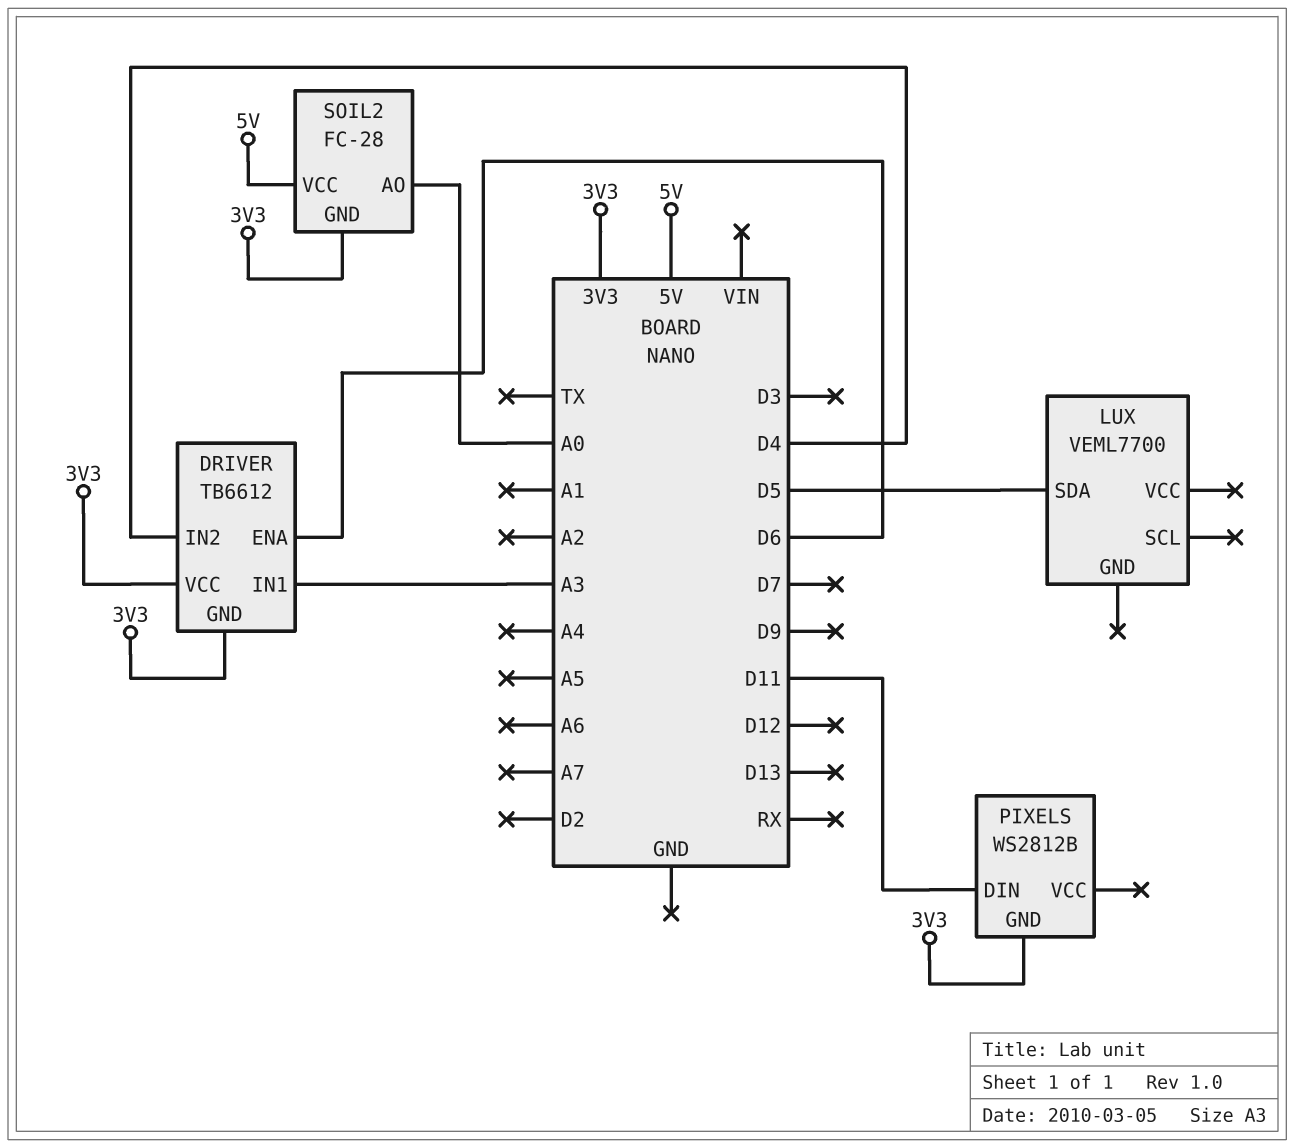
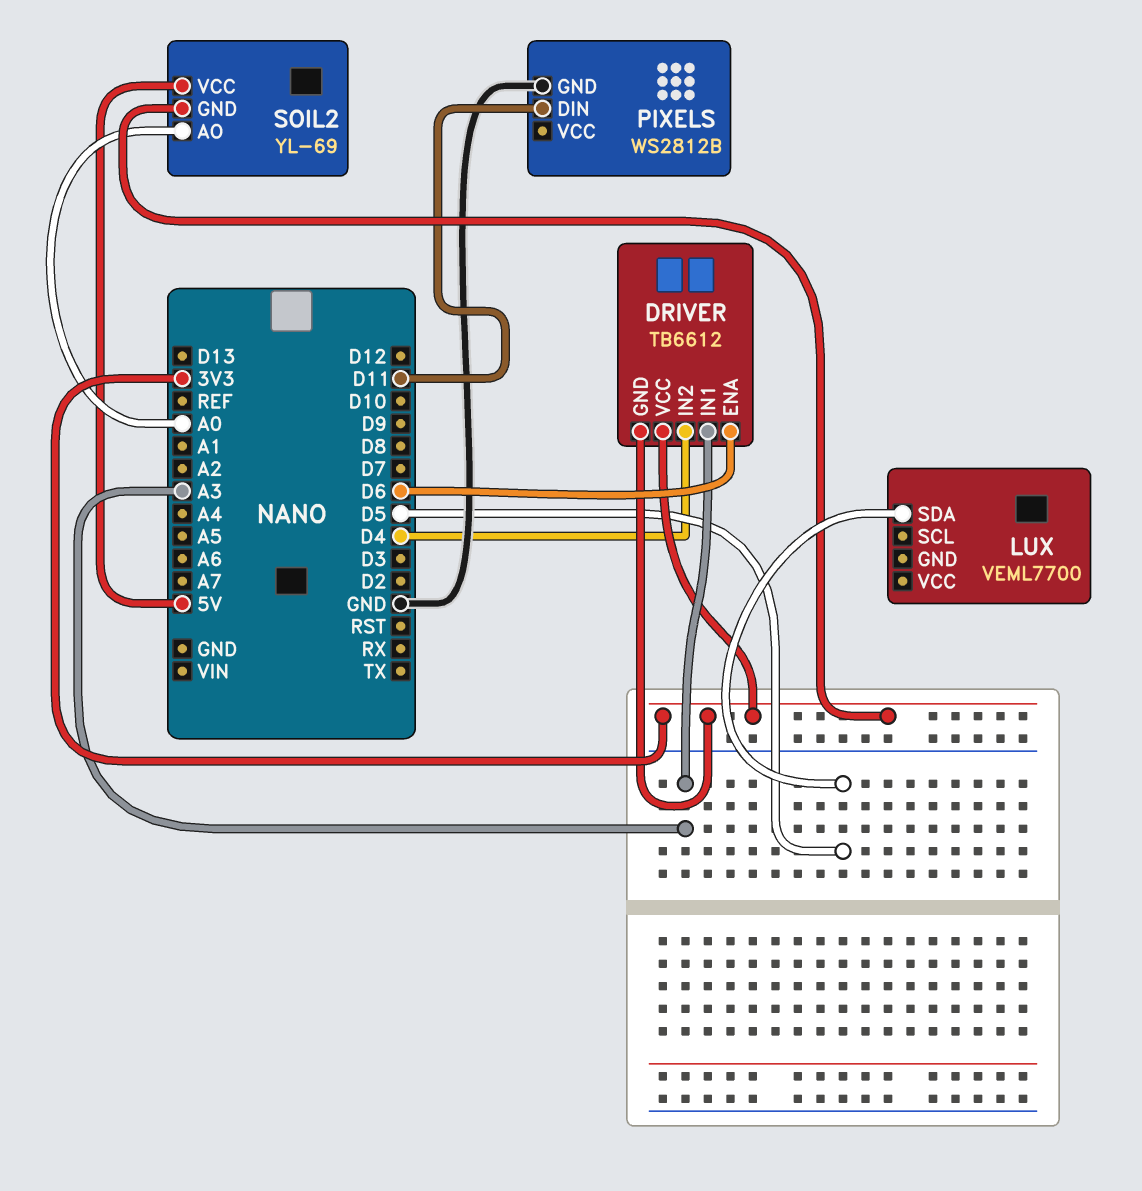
PIXELS pin GND: 3V3 -> GND
SOIL2: FC-28 -> YL-69

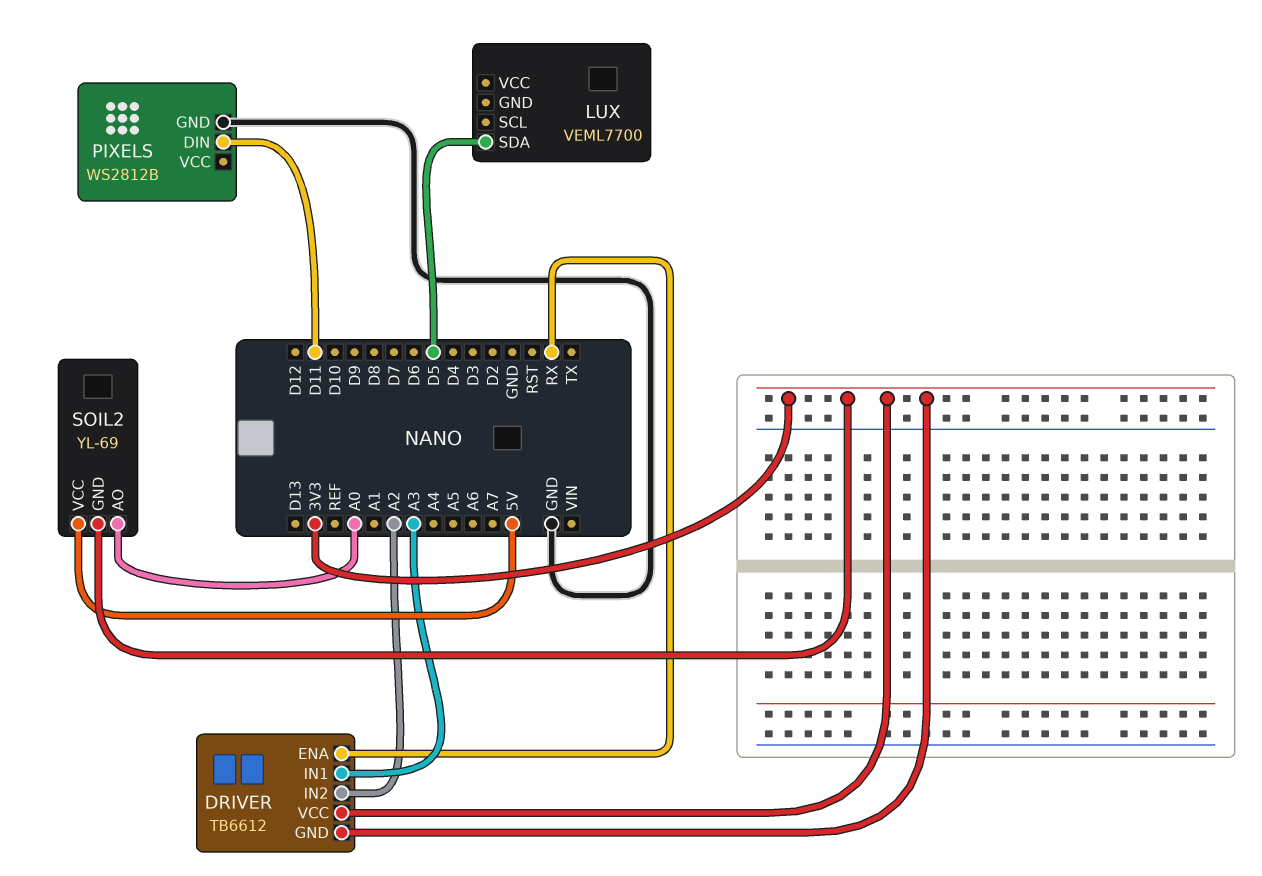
DRIVER pin ENA: D6 -> RX
DRIVER pin IN2: D4 -> A2

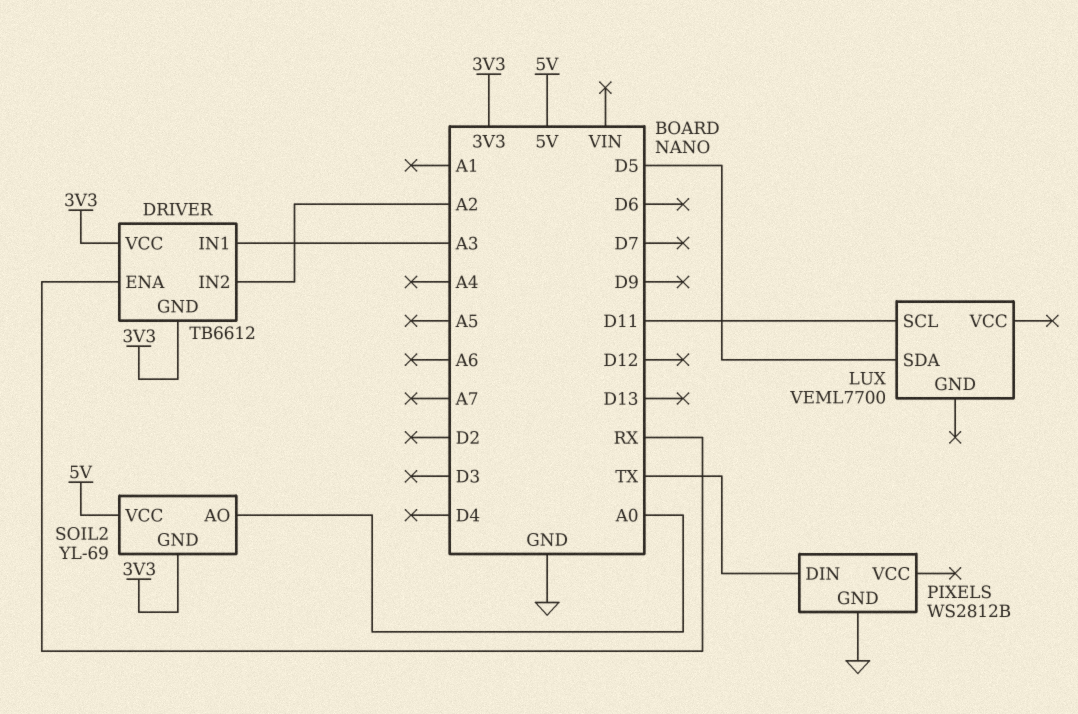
LUX pin SCL: none -> D11
PIXELS pin DIN: D11 -> TX

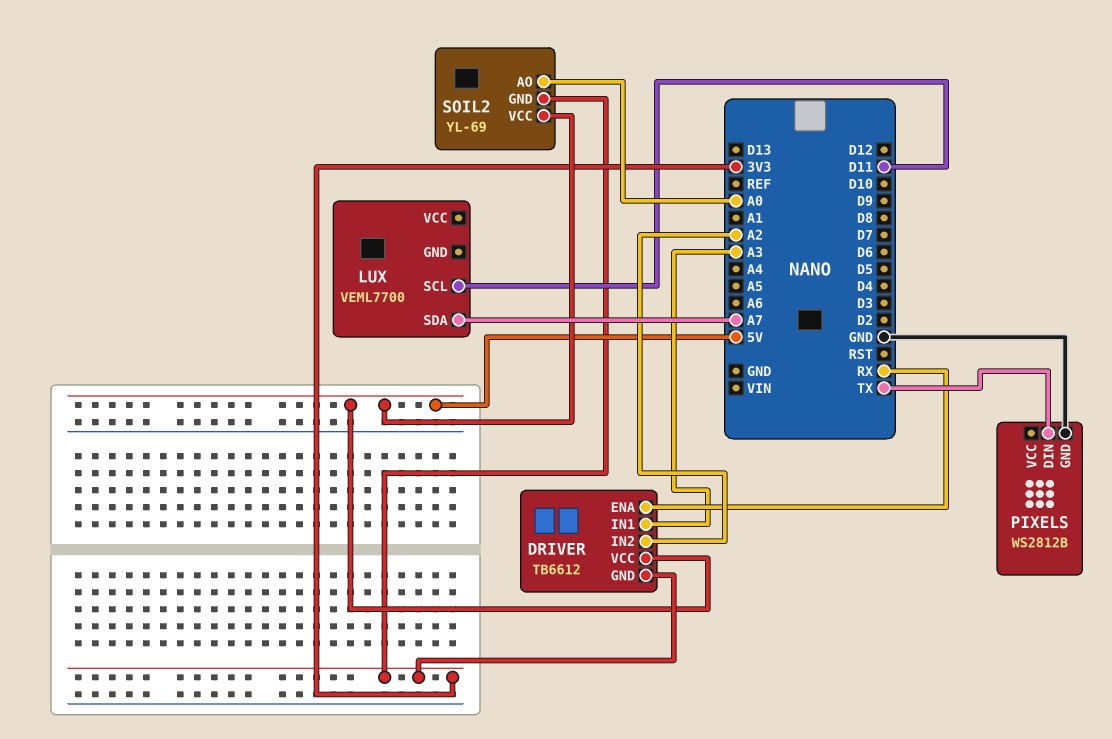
DRIVER pin VCC: 3V3 -> 5V
LUX pin SDA: D5 -> A7

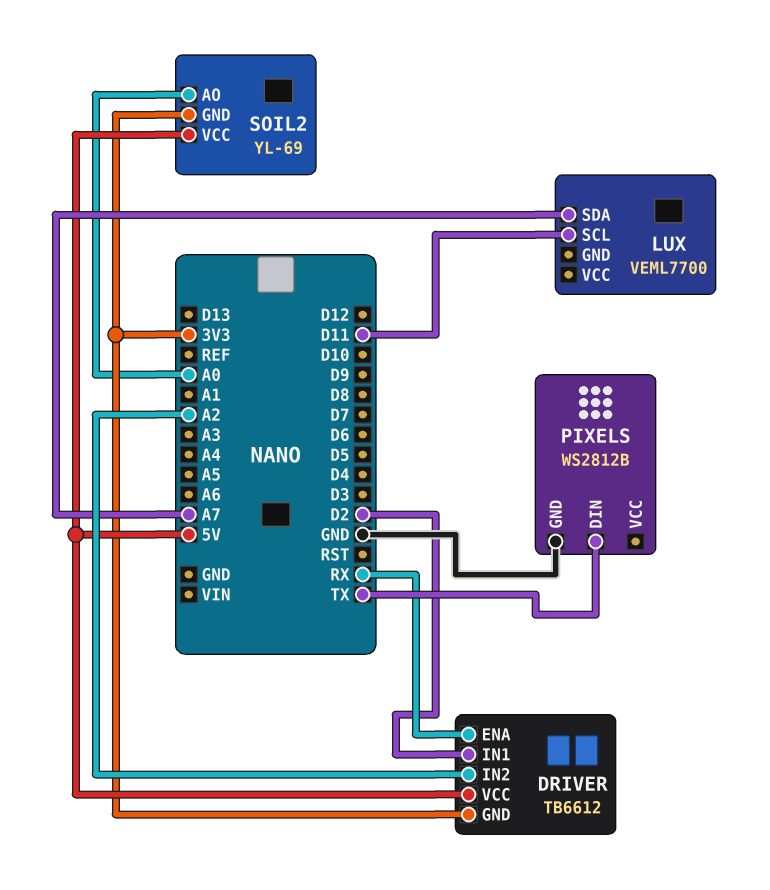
DRIVER pin IN1: A3 -> D2

